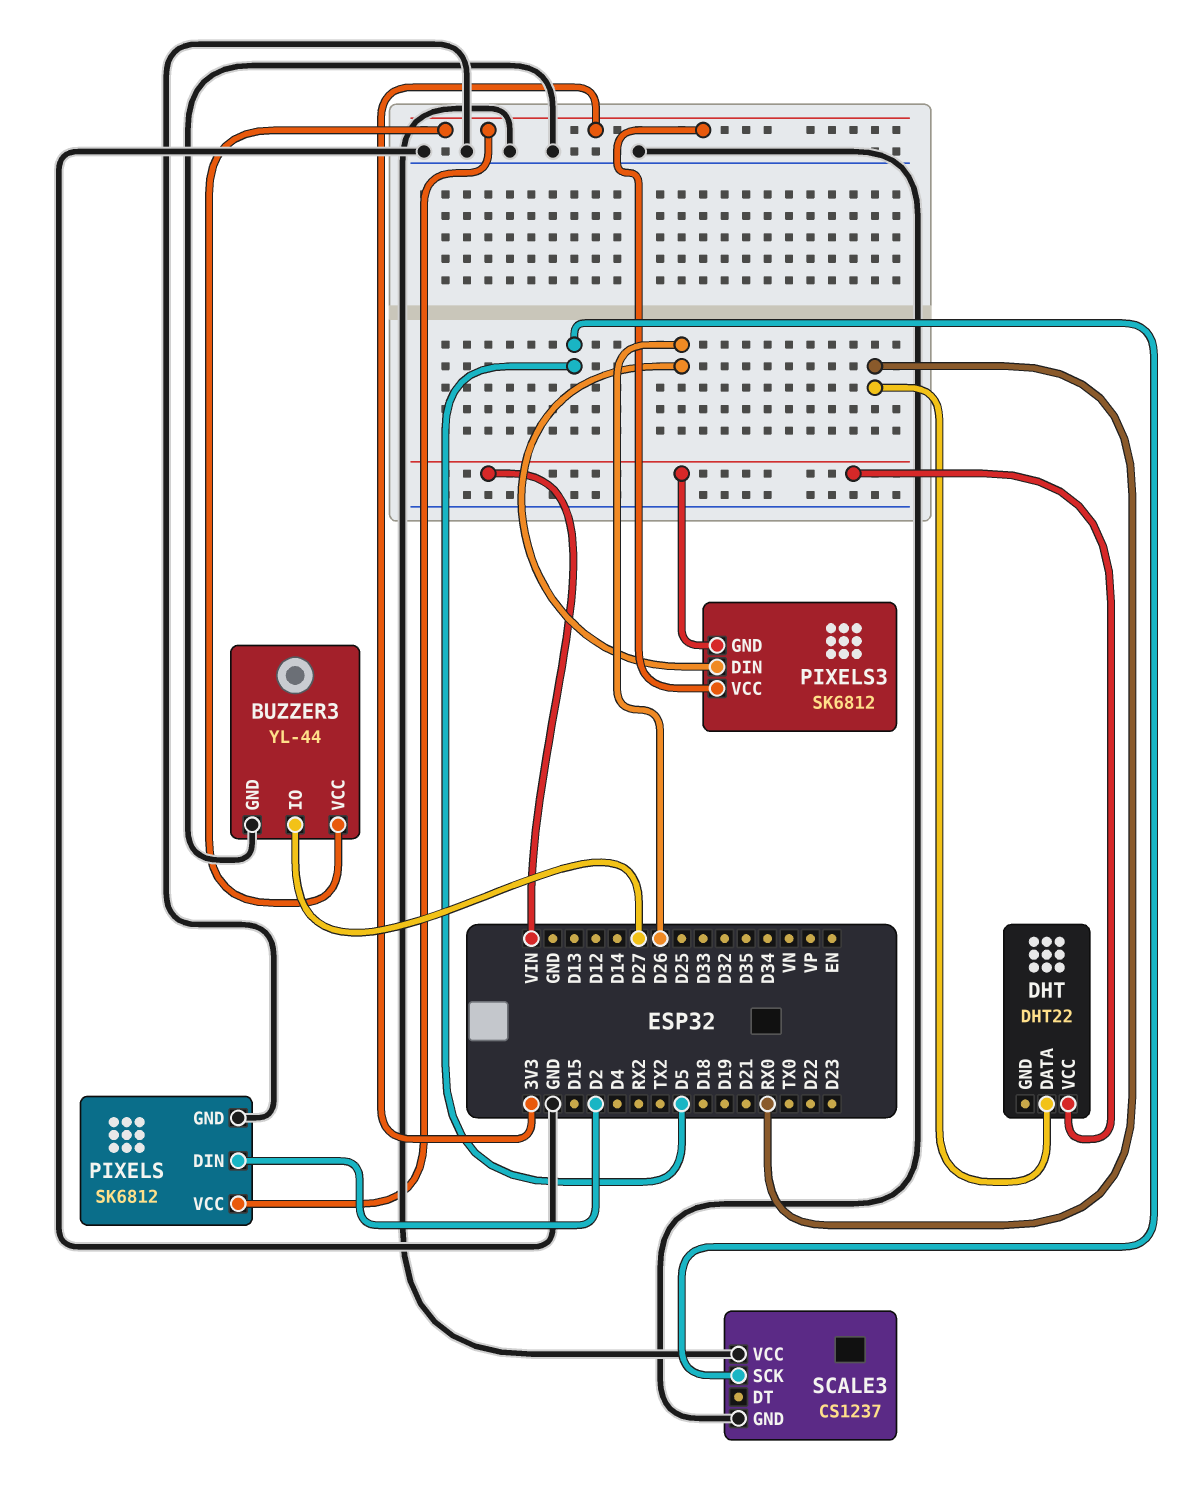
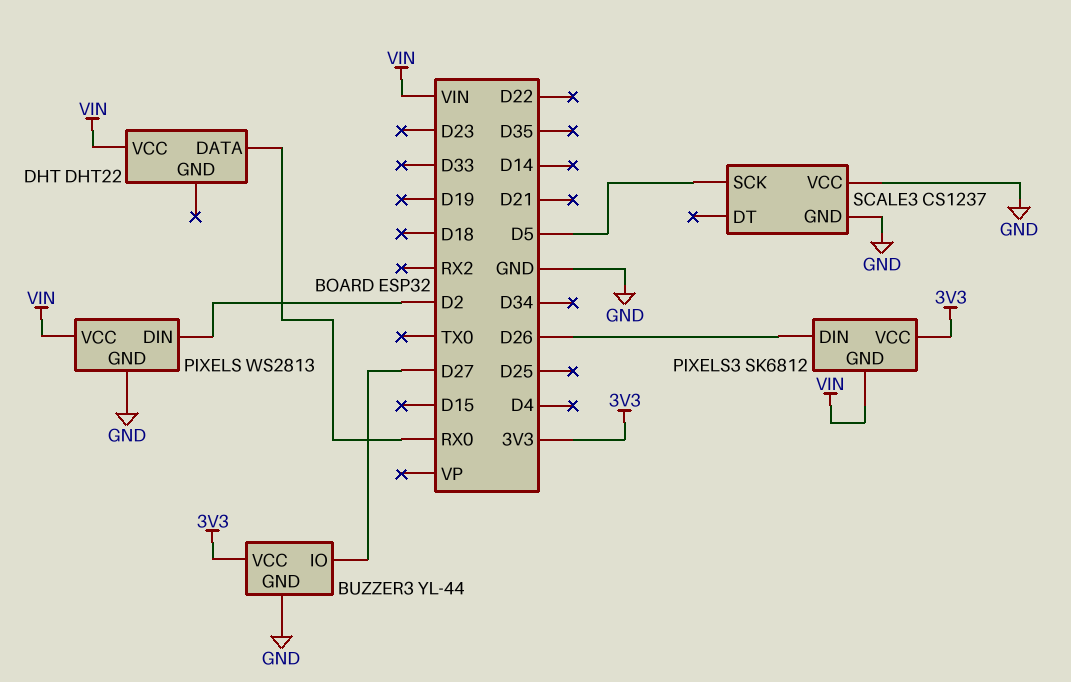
PIXELS: SK6812 -> WS2813
PIXELS pin VCC: 3V3 -> VIN

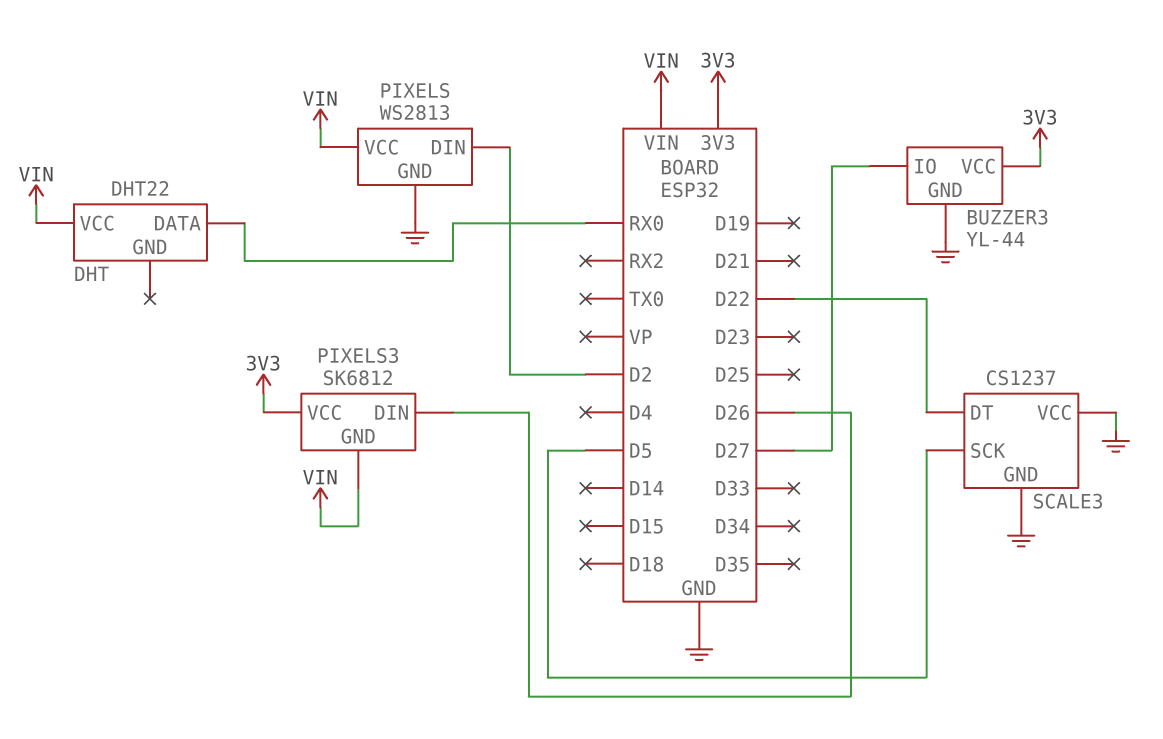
SCALE3 pin DT: none -> D22

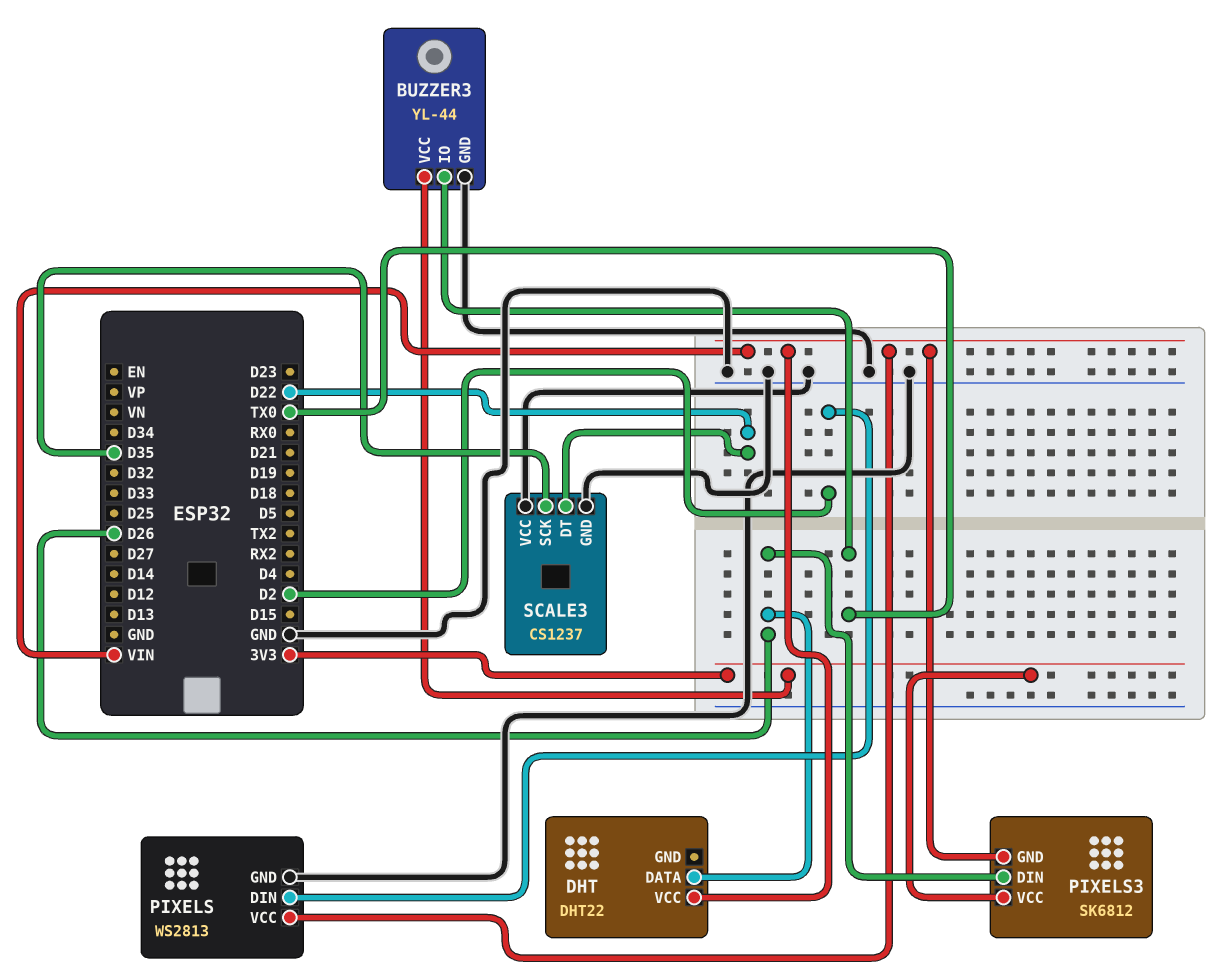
BUZZER3 pin IO: D27 -> TX0
DHT pin DATA: RX0 -> D26
SCALE3 pin SCK: D5 -> D35

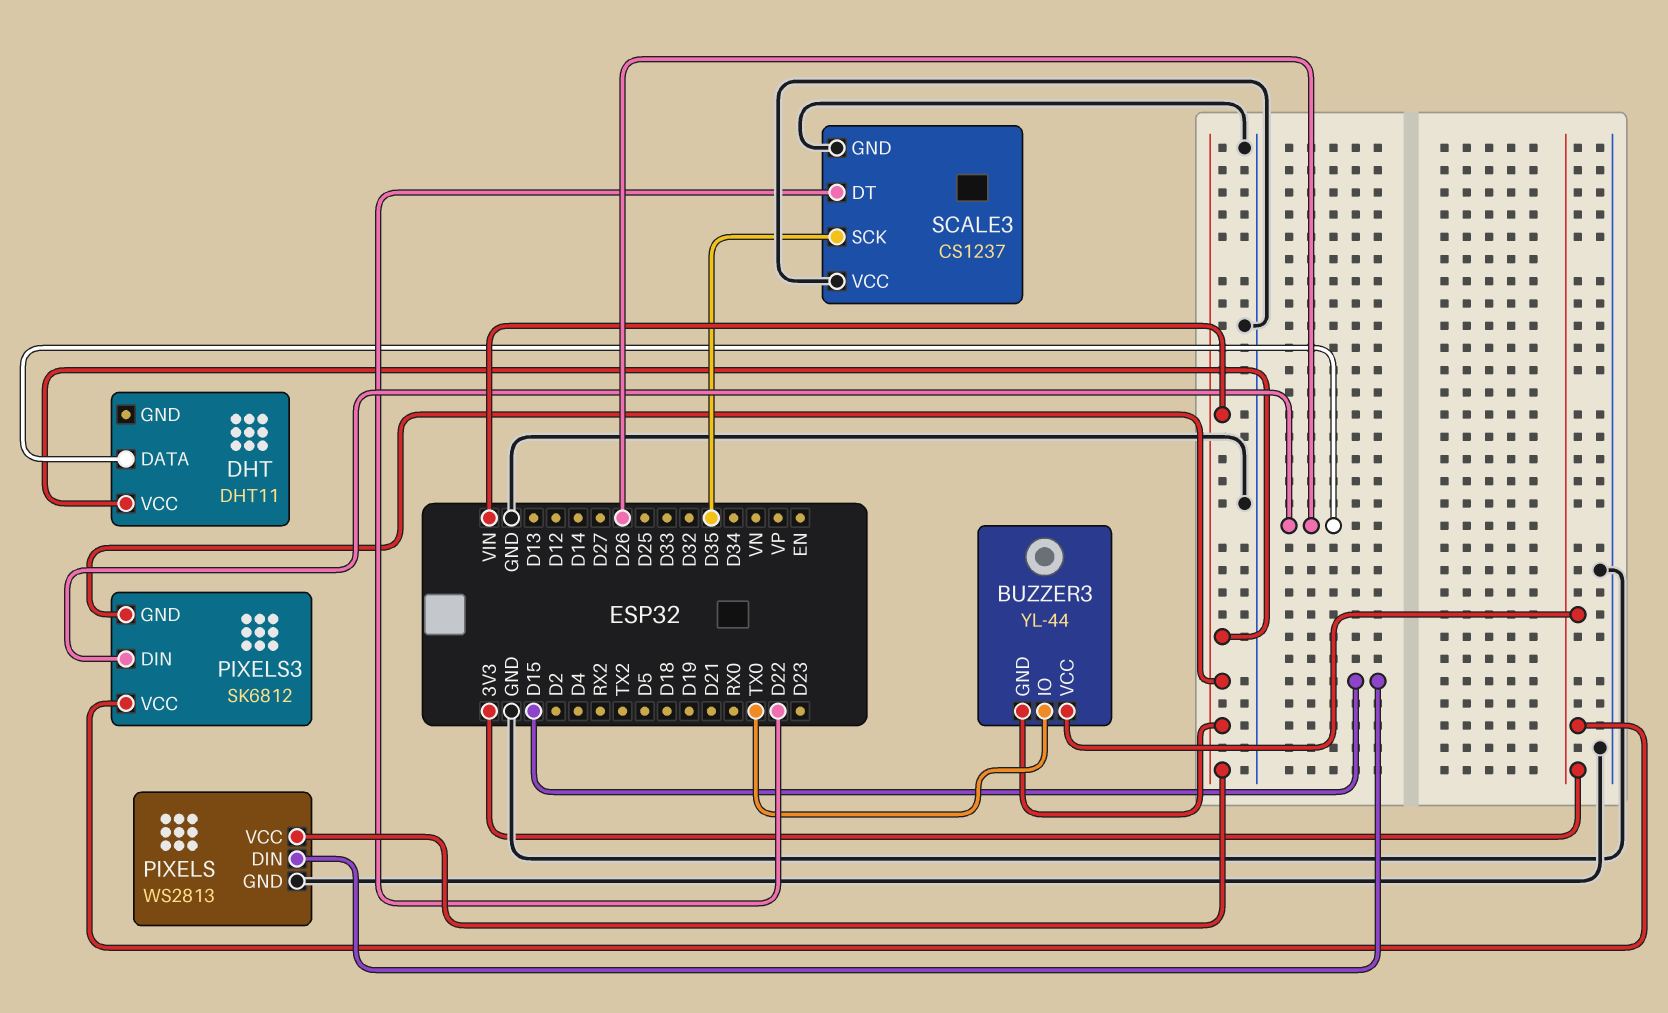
BUZZER3 pin GND: GND -> VIN
DHT: DHT22 -> DHT11
PIXELS pin DIN: D2 -> D15

